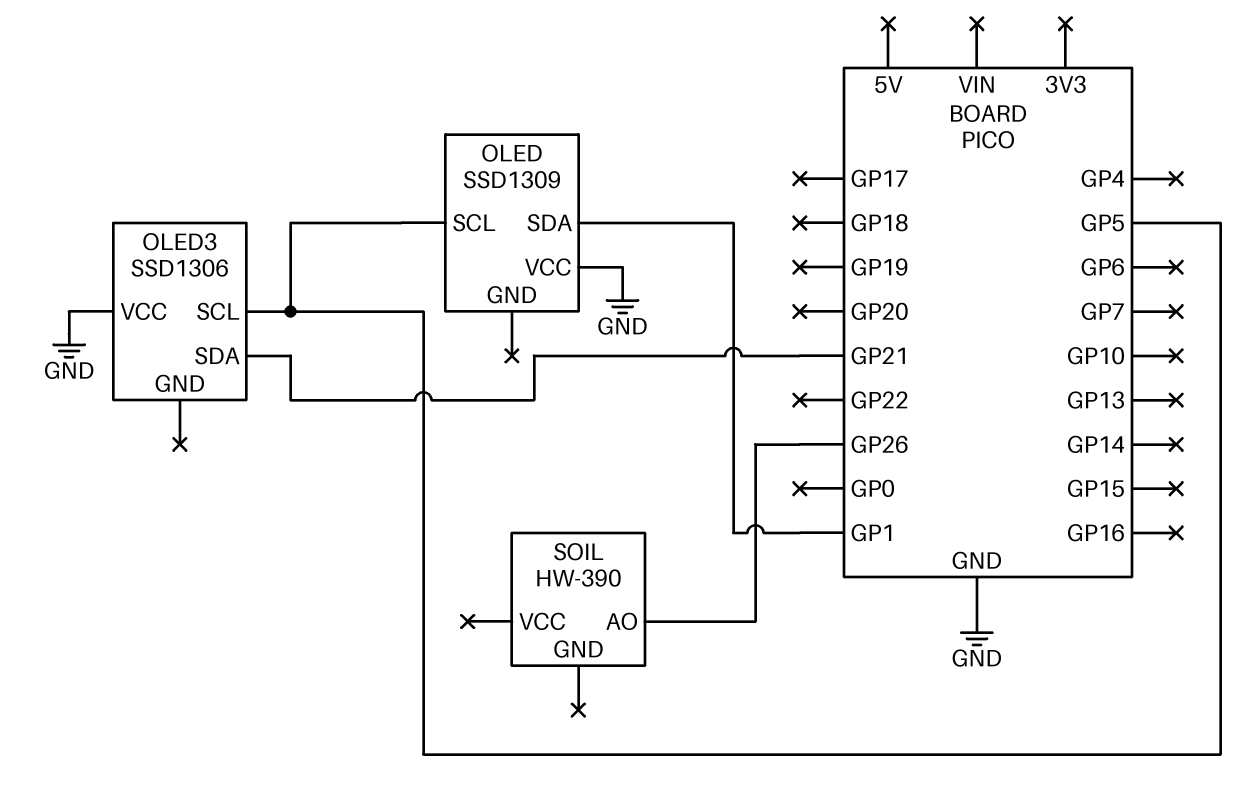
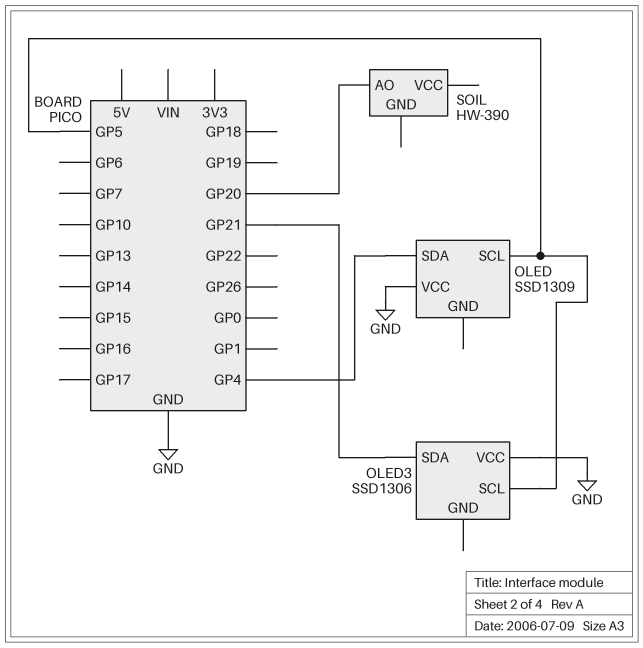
OLED pin SDA: GP1 -> GP4
SOIL pin AO: GP26 -> GP20

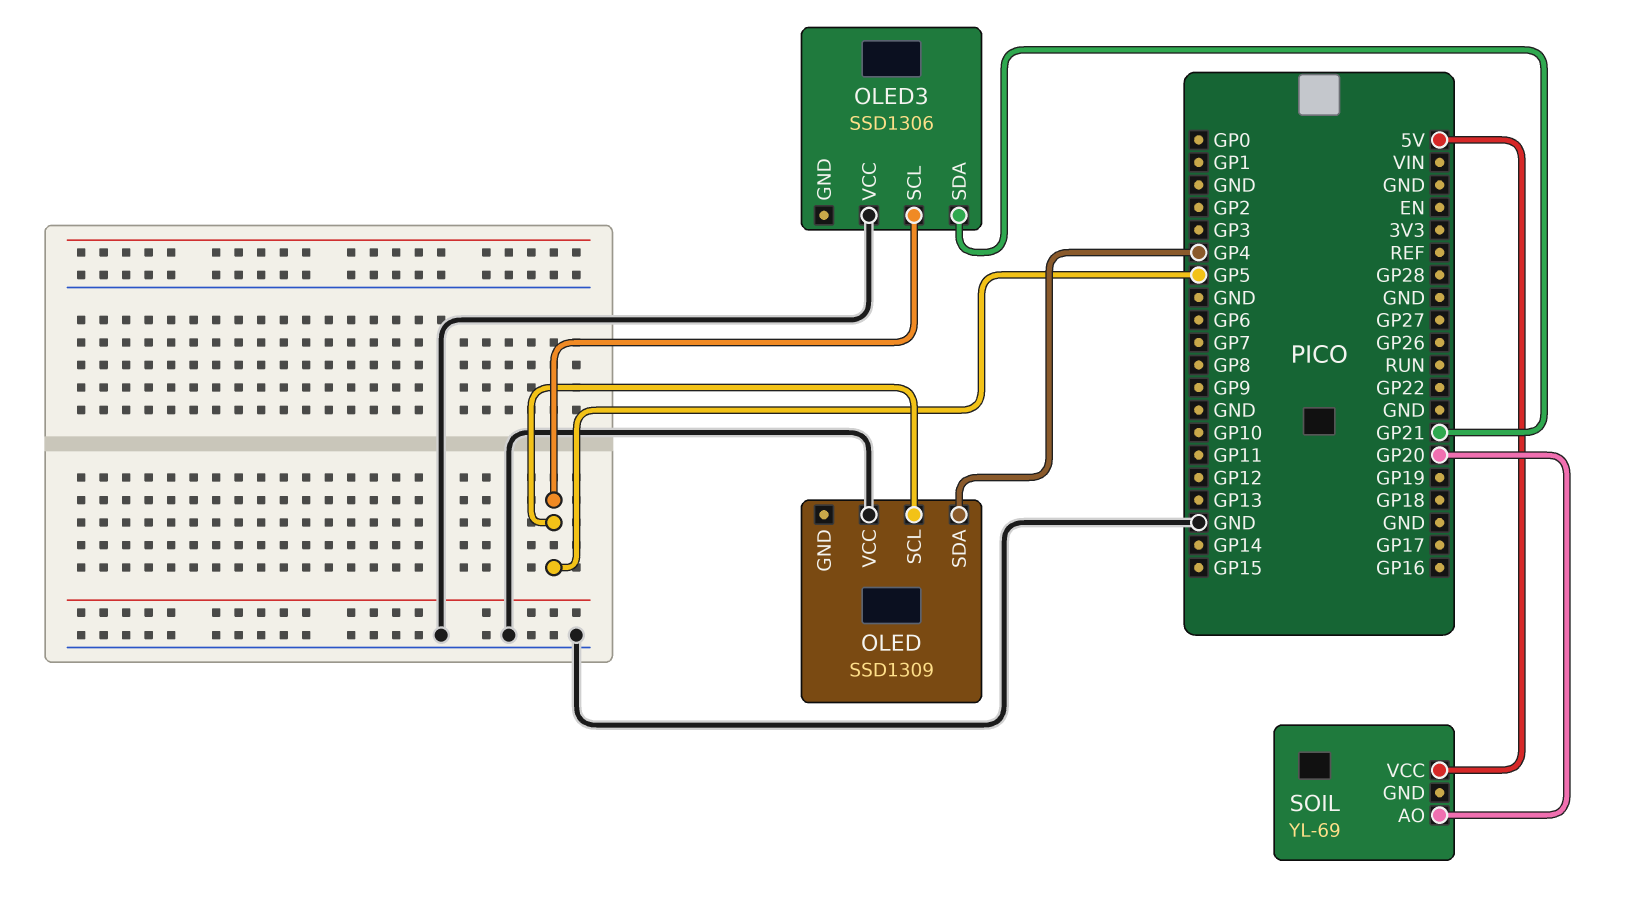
SOIL: HW-390 -> YL-69
SOIL pin VCC: none -> 5V

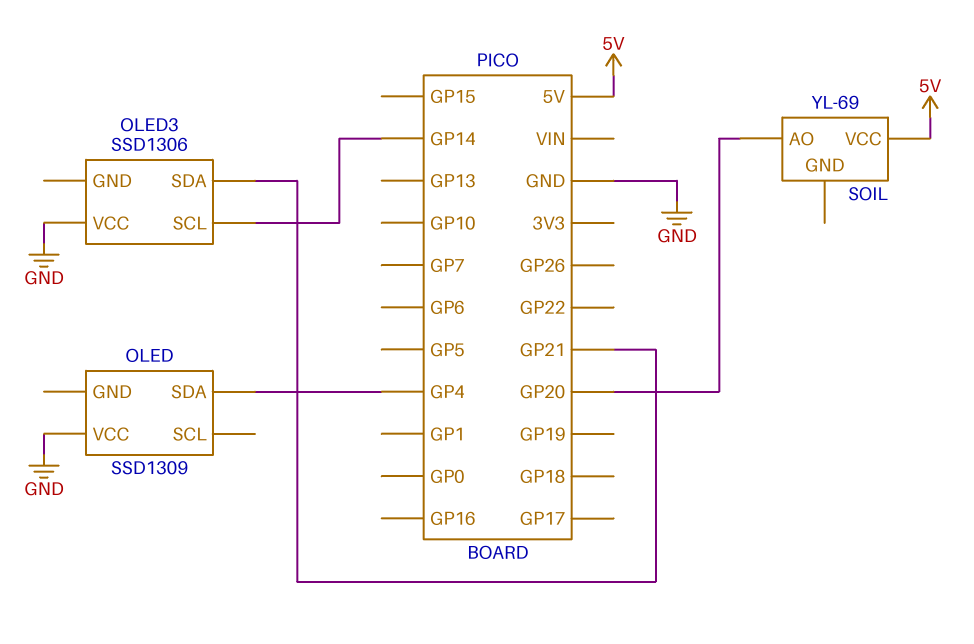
OLED pin SCL: GP5 -> none
OLED3 pin SCL: GP5 -> GP14

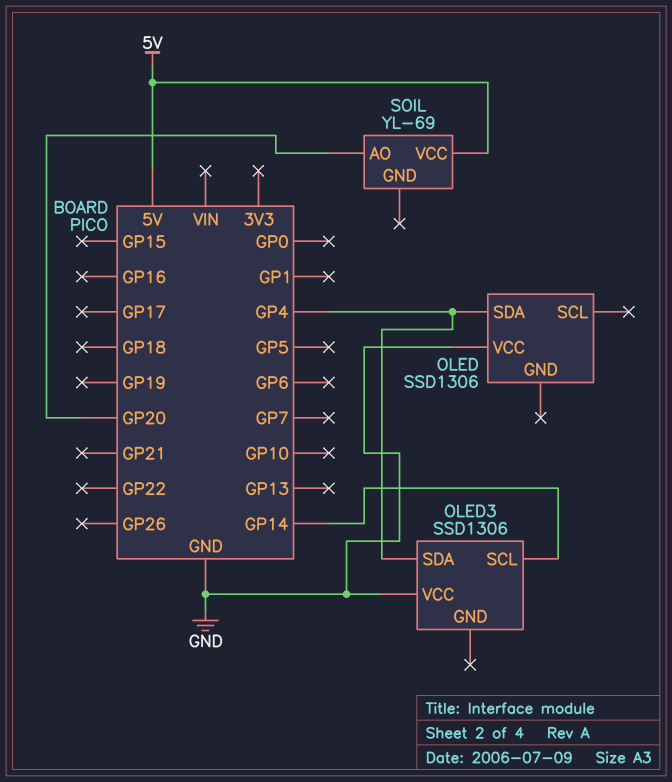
OLED: SSD1309 -> SSD1306
OLED3 pin SDA: GP21 -> GP4

